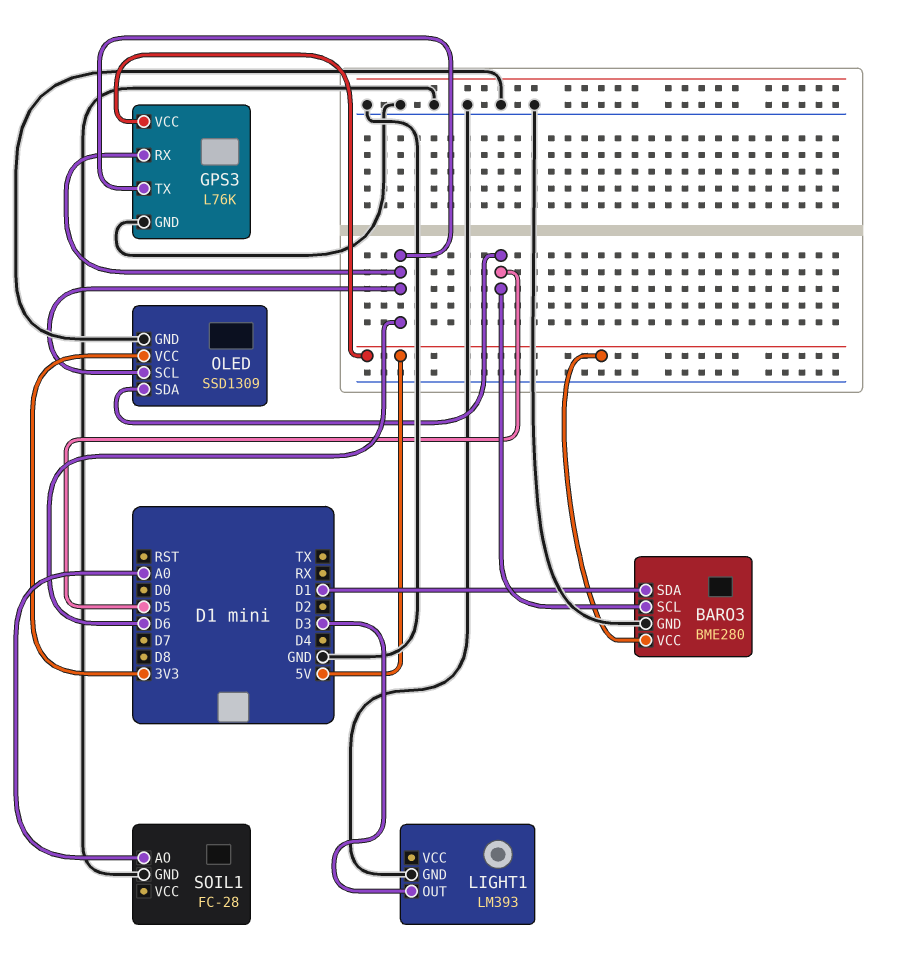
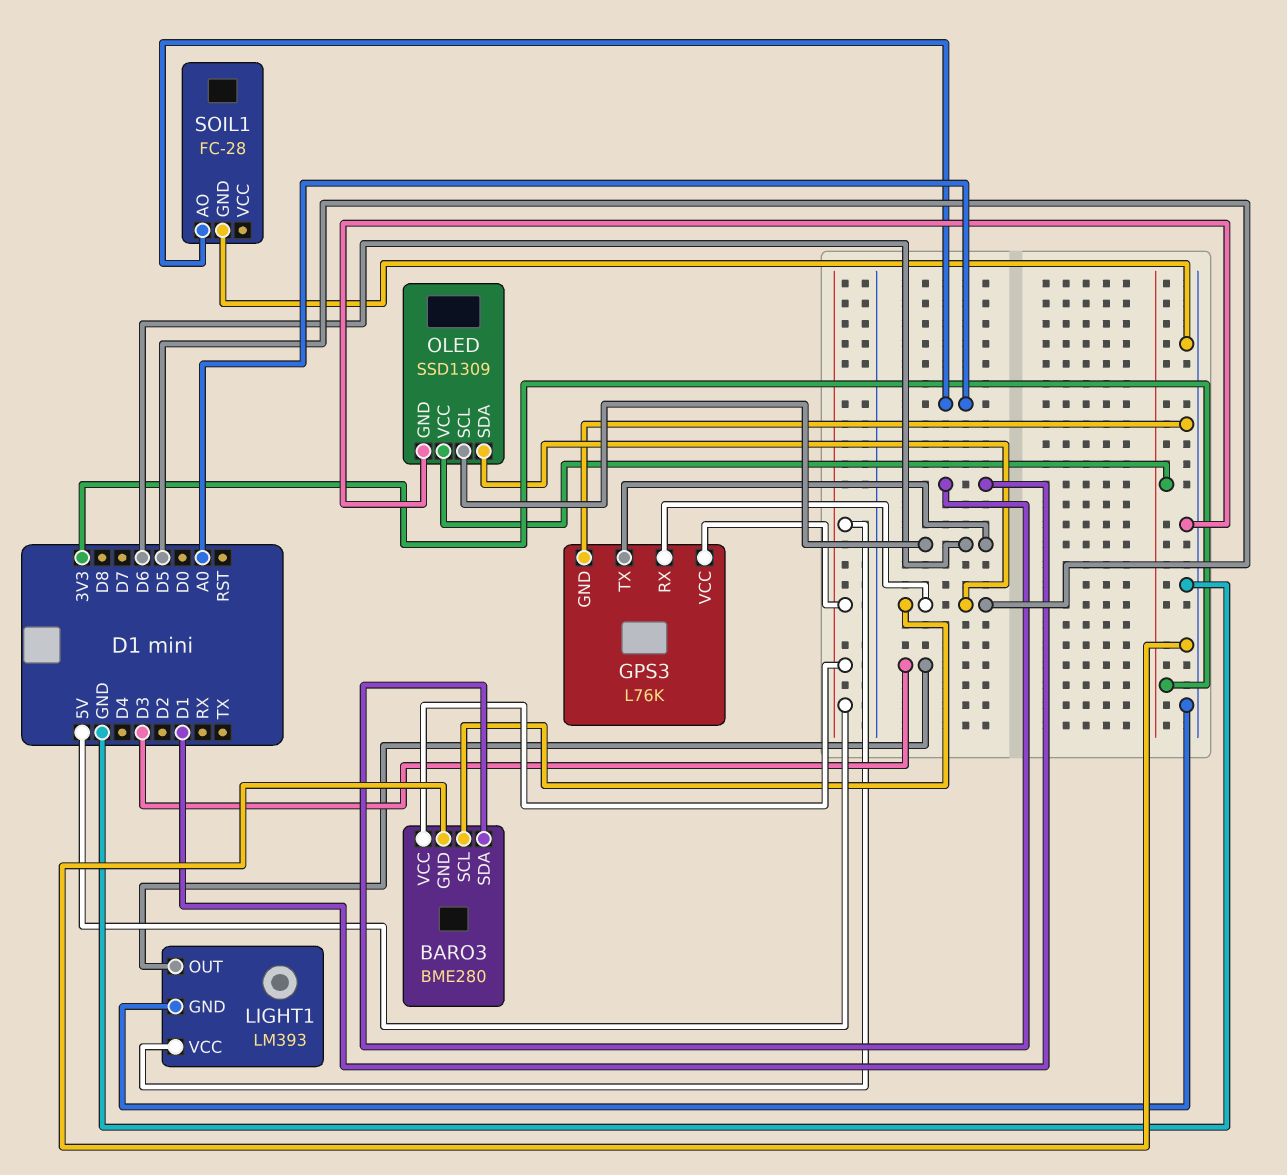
GPS3 pin RX: D6 -> D5
LIGHT1 pin VCC: none -> 5V

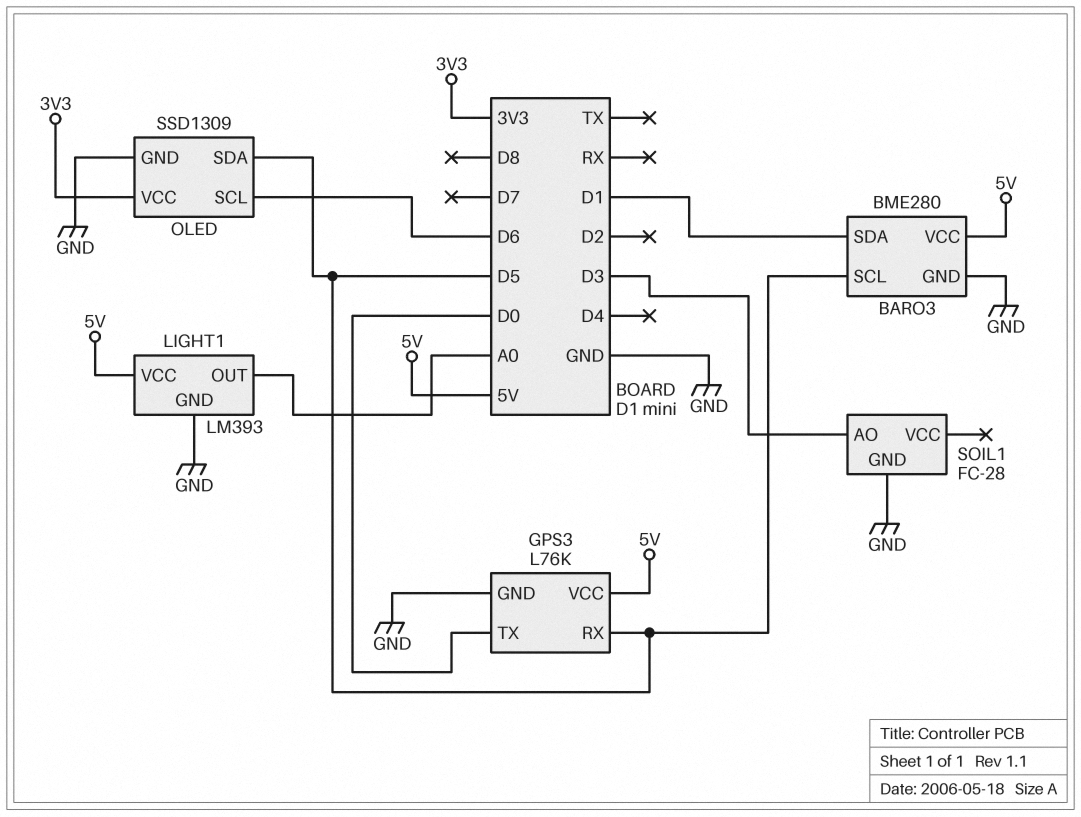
GPS3 pin TX: D6 -> D0
LIGHT1 pin OUT: D3 -> A0
SOIL1 pin AO: A0 -> D3

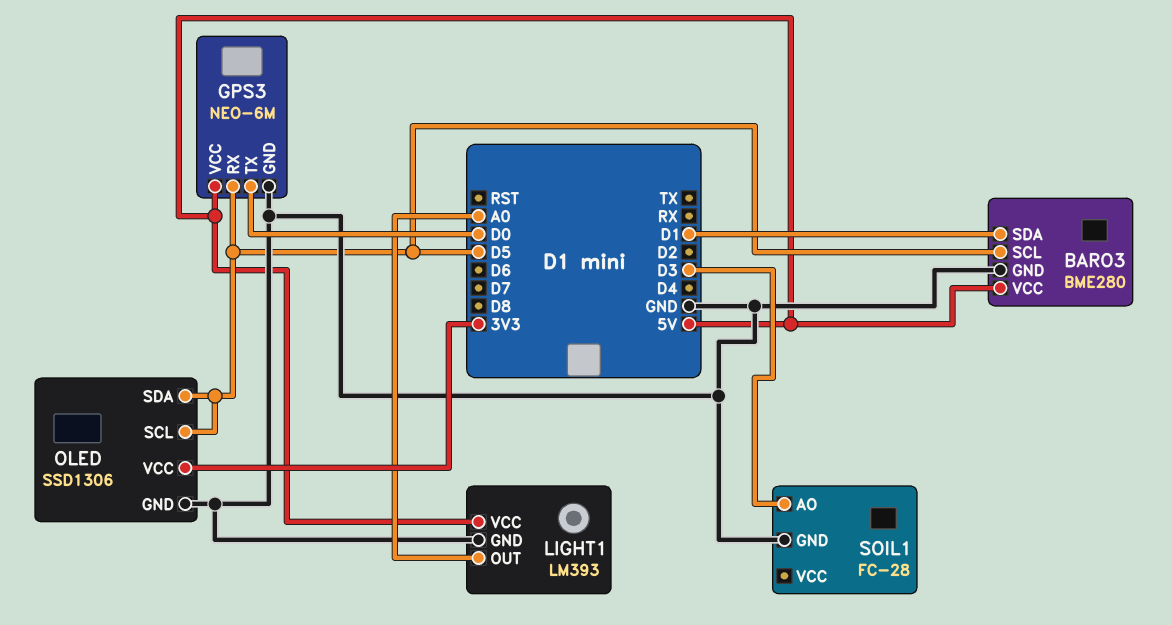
GPS3: L76K -> NEO-6M
OLED: SSD1309 -> SSD1306
OLED pin SCL: D6 -> D5

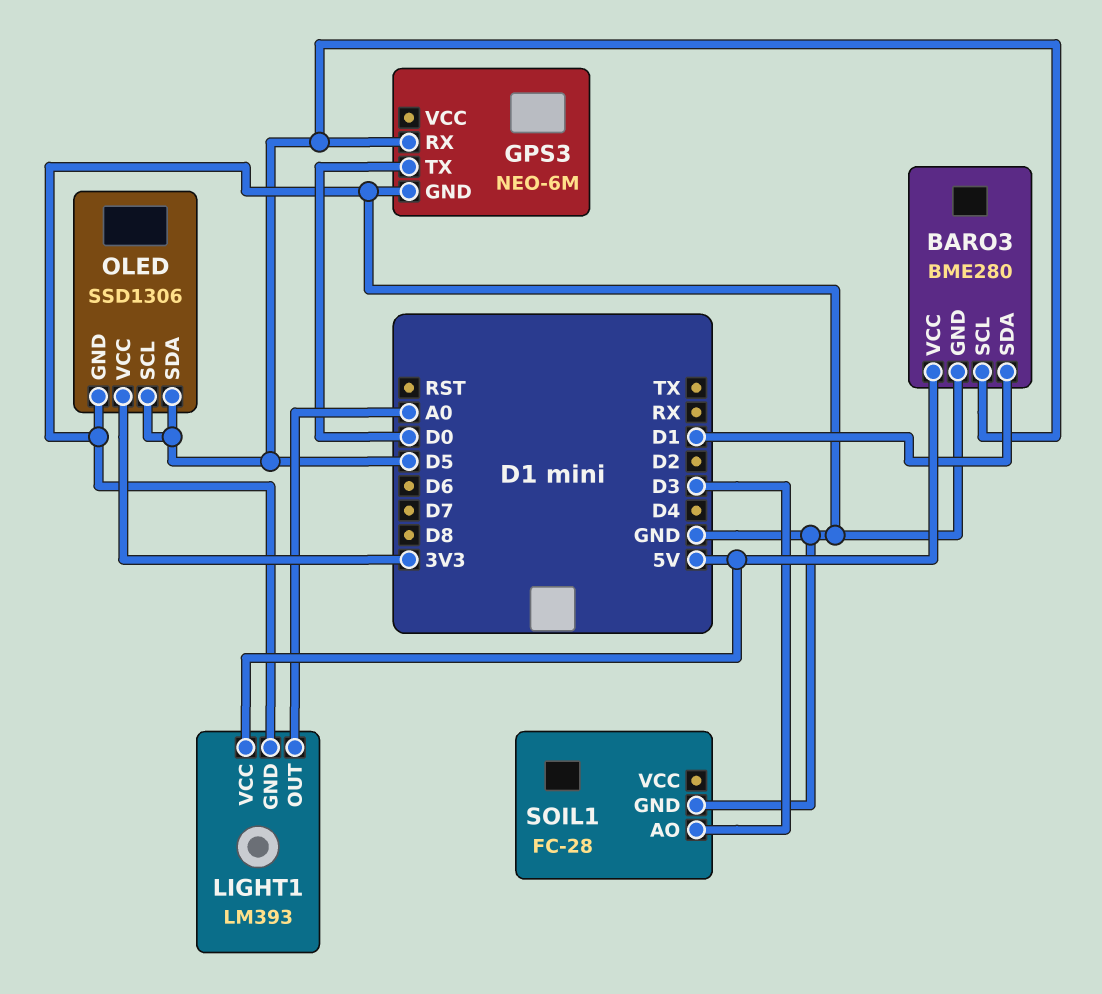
GPS3 pin VCC: 5V -> none

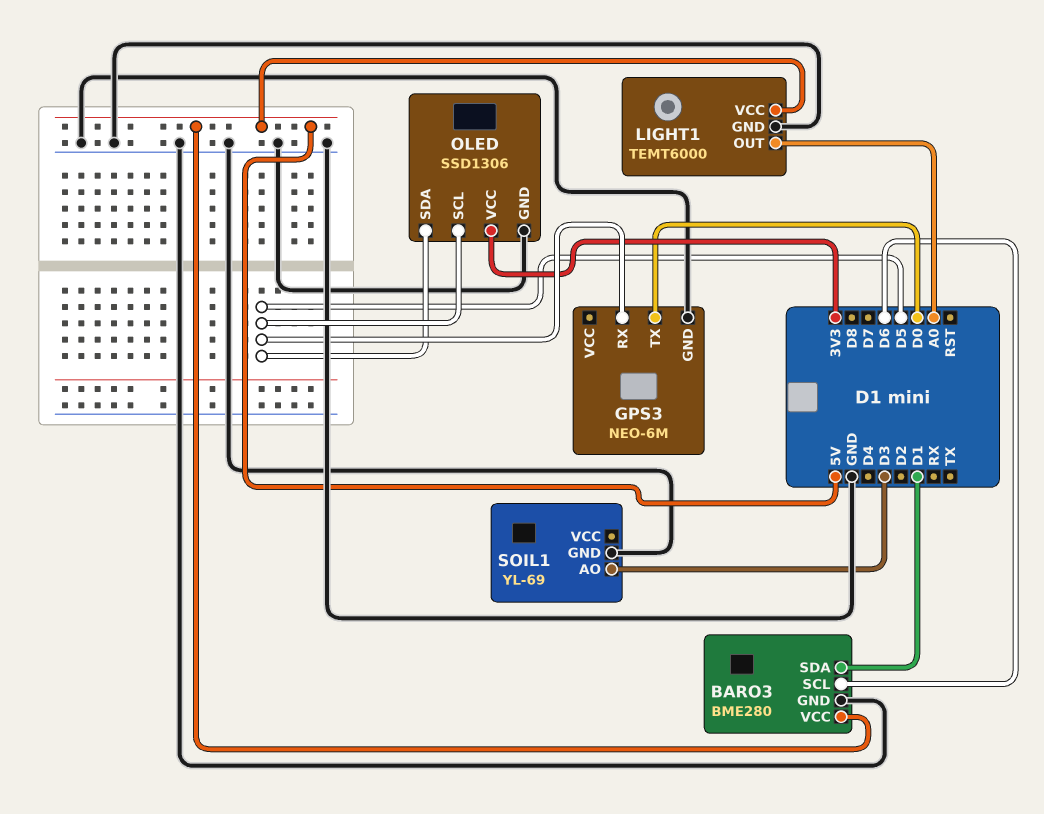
BARO3 pin SCL: D5 -> D6
LIGHT1: LM393 -> TEMT6000
SOIL1: FC-28 -> YL-69

